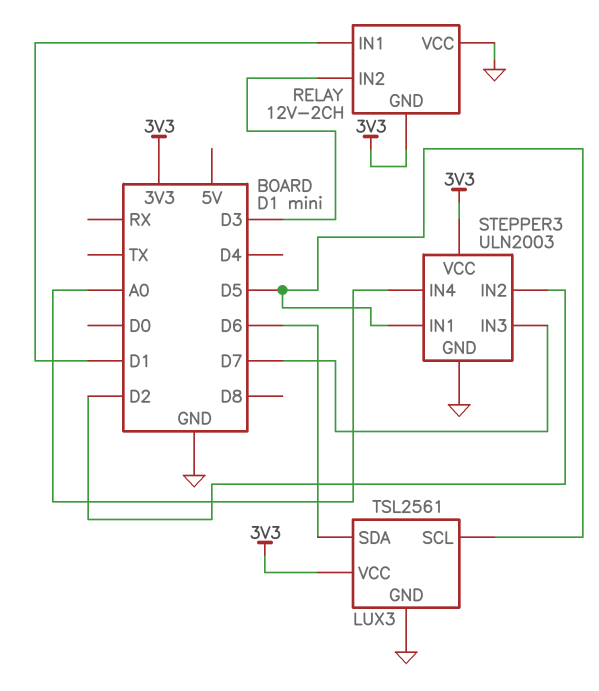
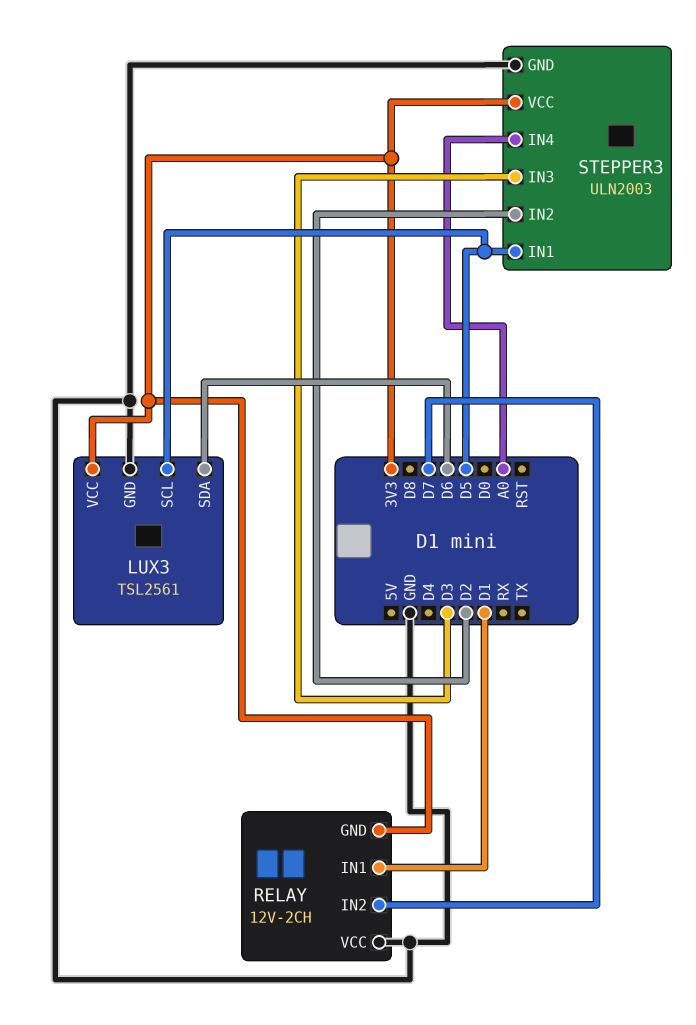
RELAY pin IN2: D3 -> D7
STEPPER3 pin IN3: D7 -> D3

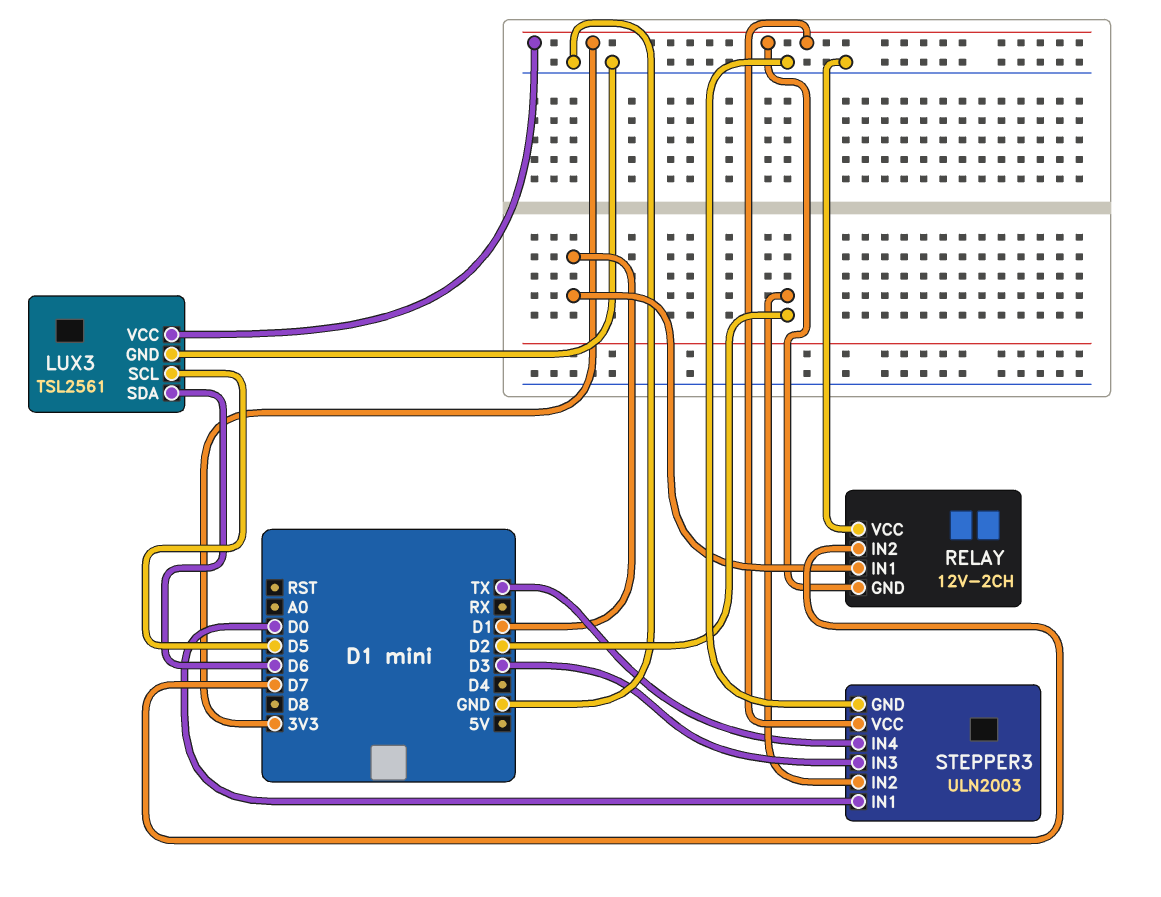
STEPPER3 pin IN1: D5 -> D0
STEPPER3 pin IN4: A0 -> TX

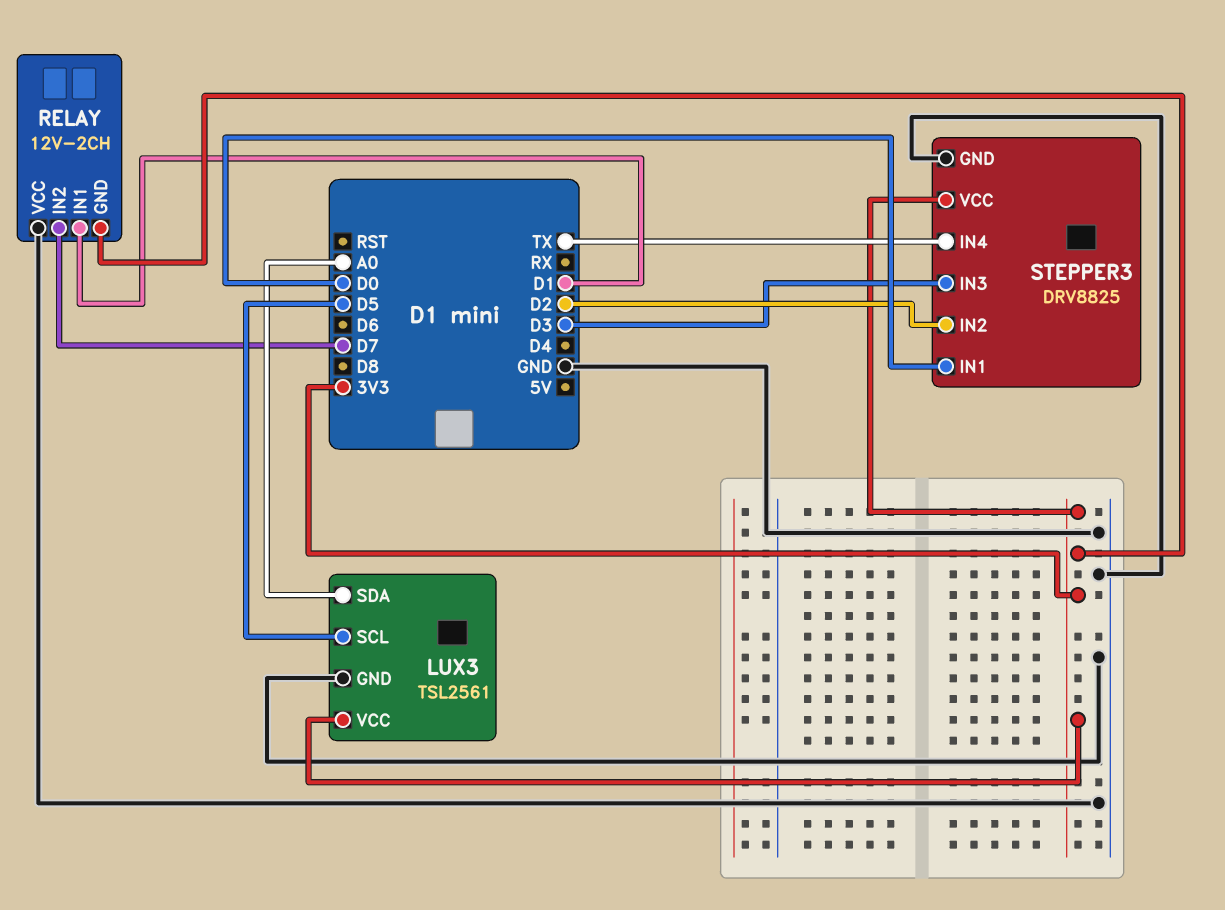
LUX3 pin SDA: D6 -> A0
STEPPER3: ULN2003 -> DRV8825

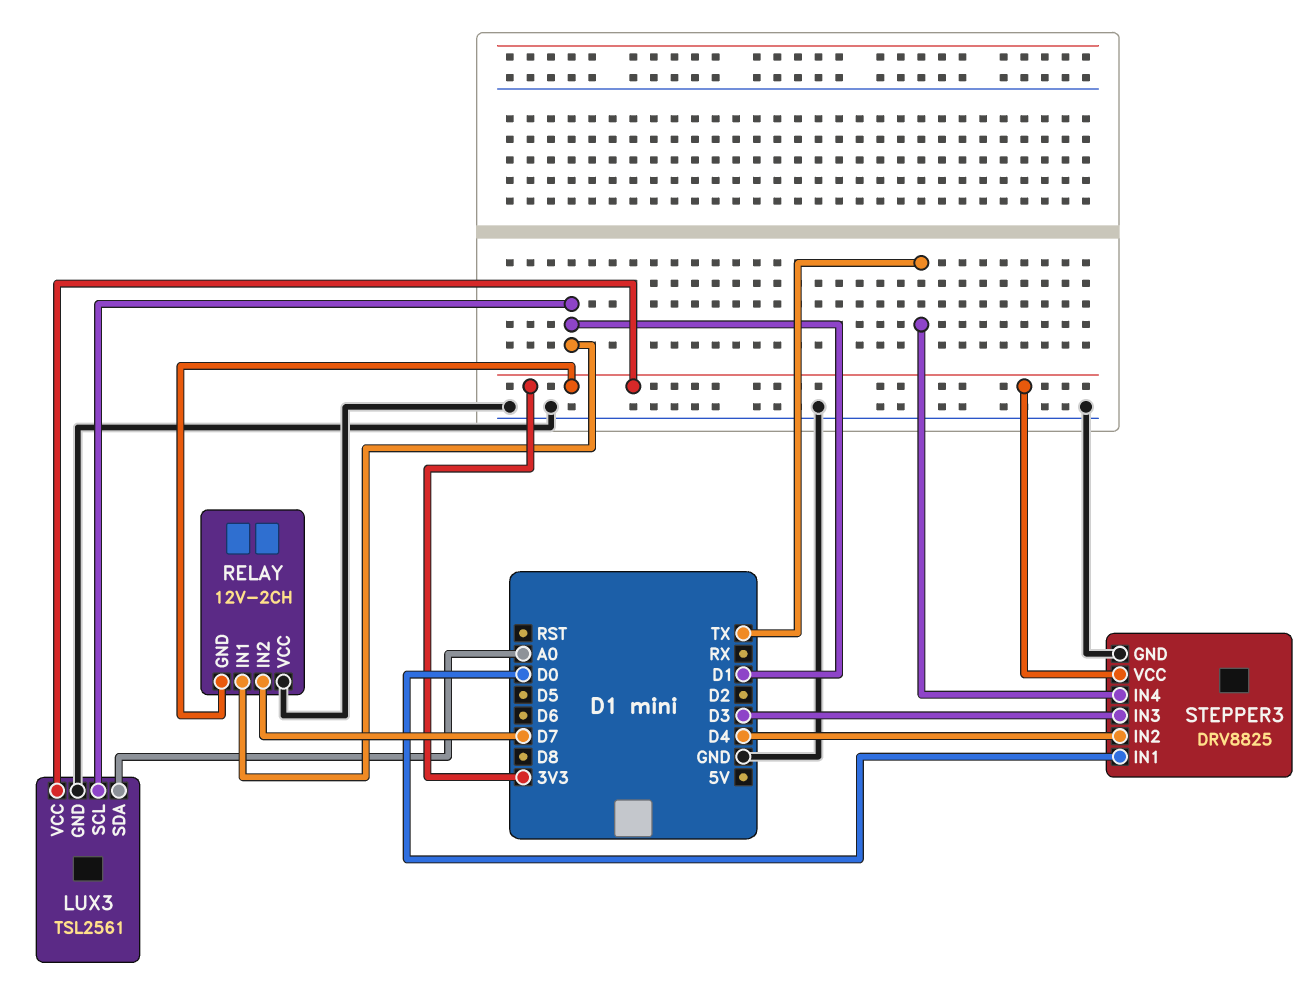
LUX3 pin SCL: D5 -> D1
STEPPER3 pin IN2: D2 -> D4

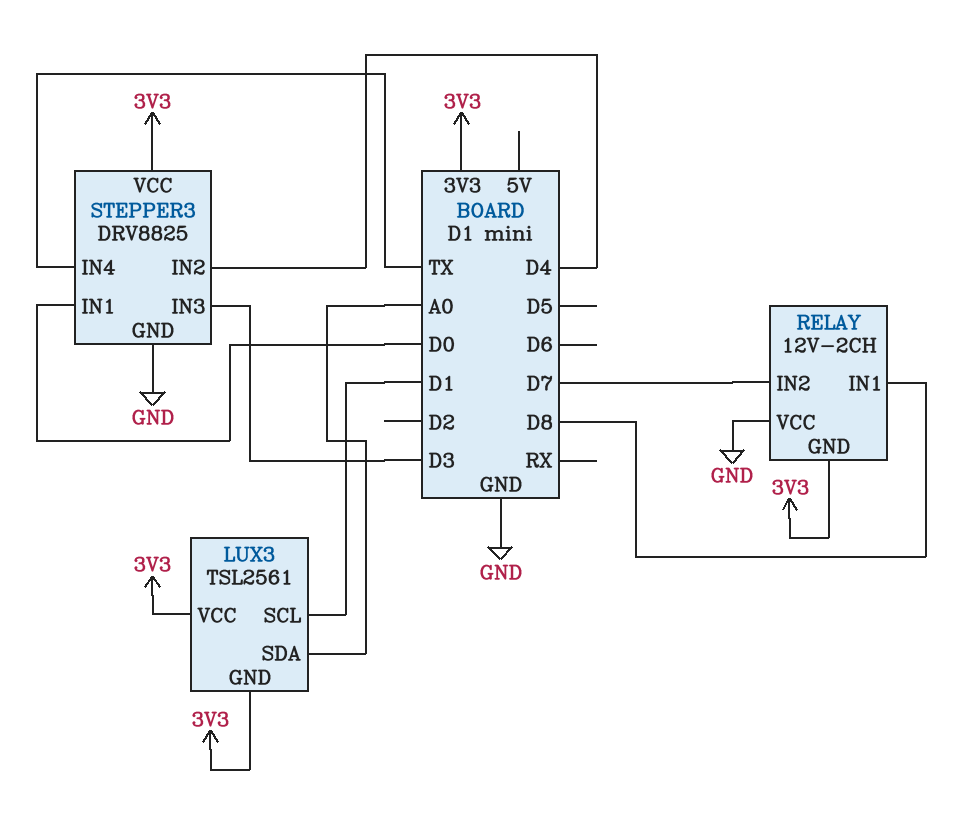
LUX3 pin GND: GND -> 3V3
RELAY pin IN1: D1 -> D8

